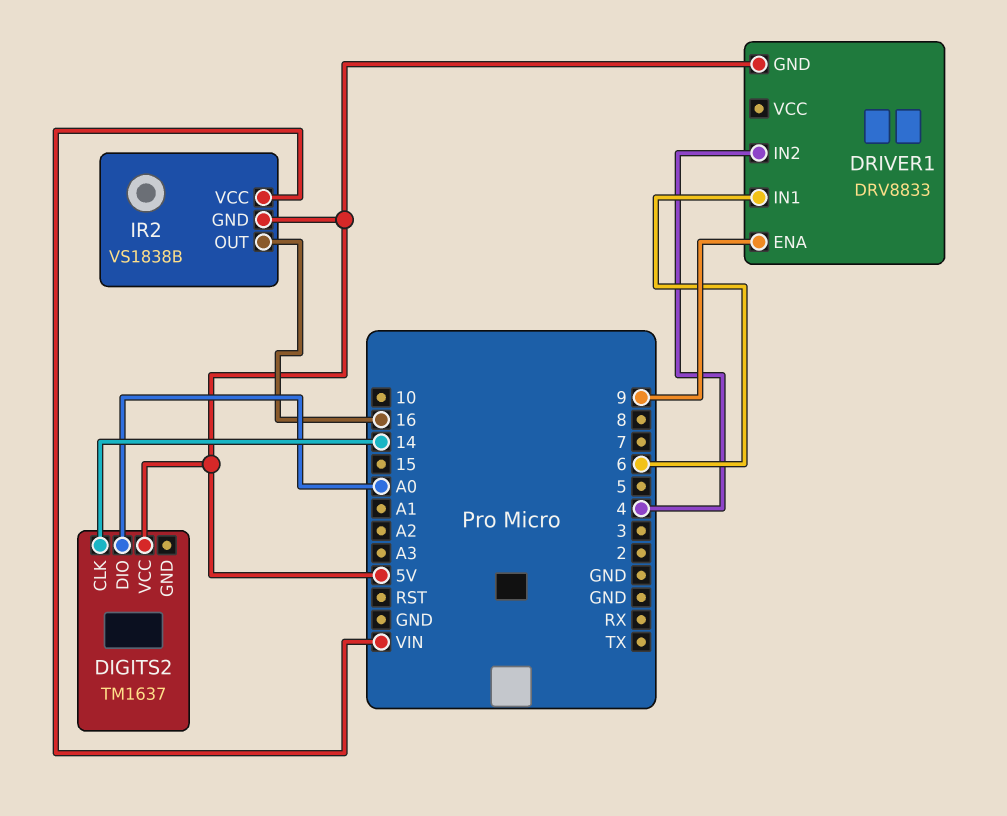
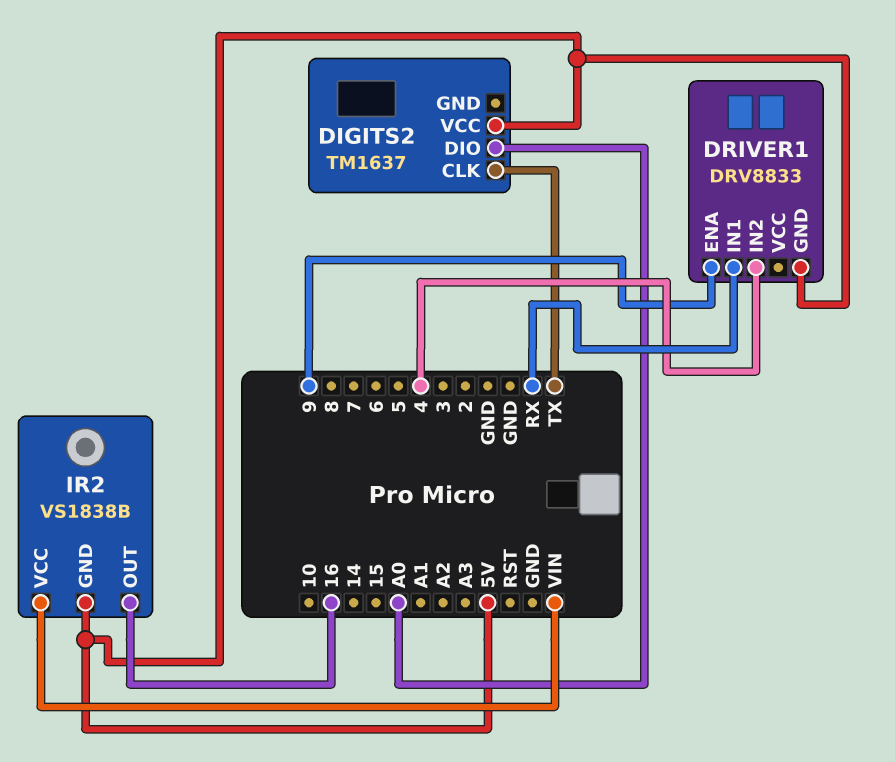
DIGITS2 pin CLK: 14 -> TX
DRIVER1 pin IN1: 6 -> RX

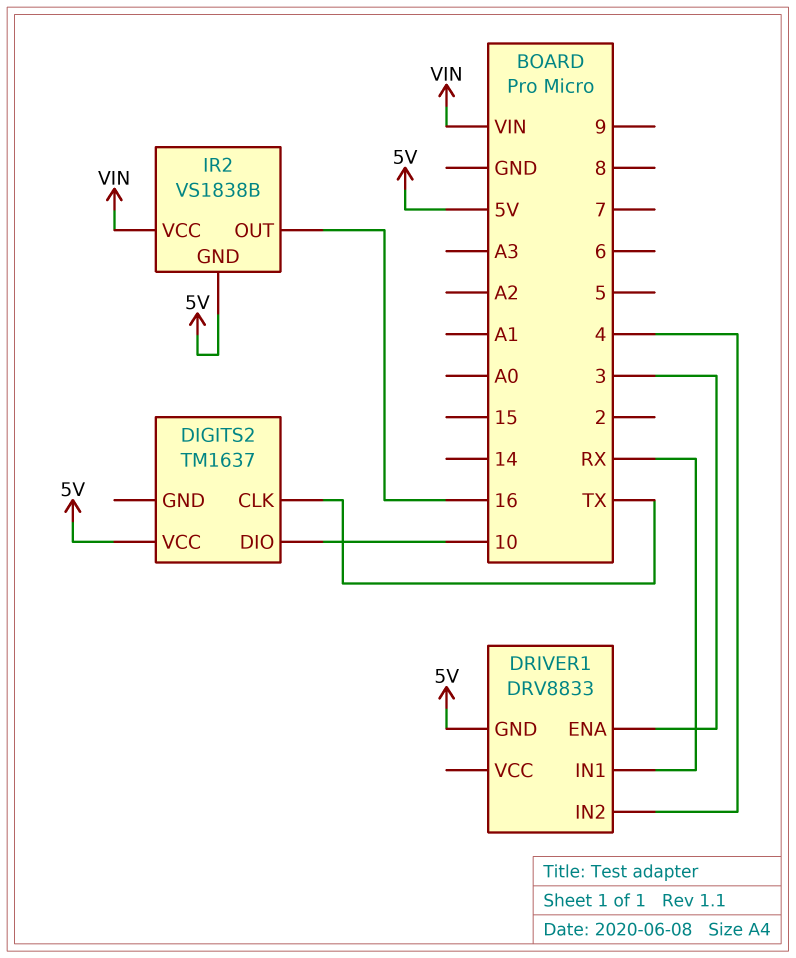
DIGITS2 pin DIO: A0 -> 10
DRIVER1 pin ENA: 9 -> 3

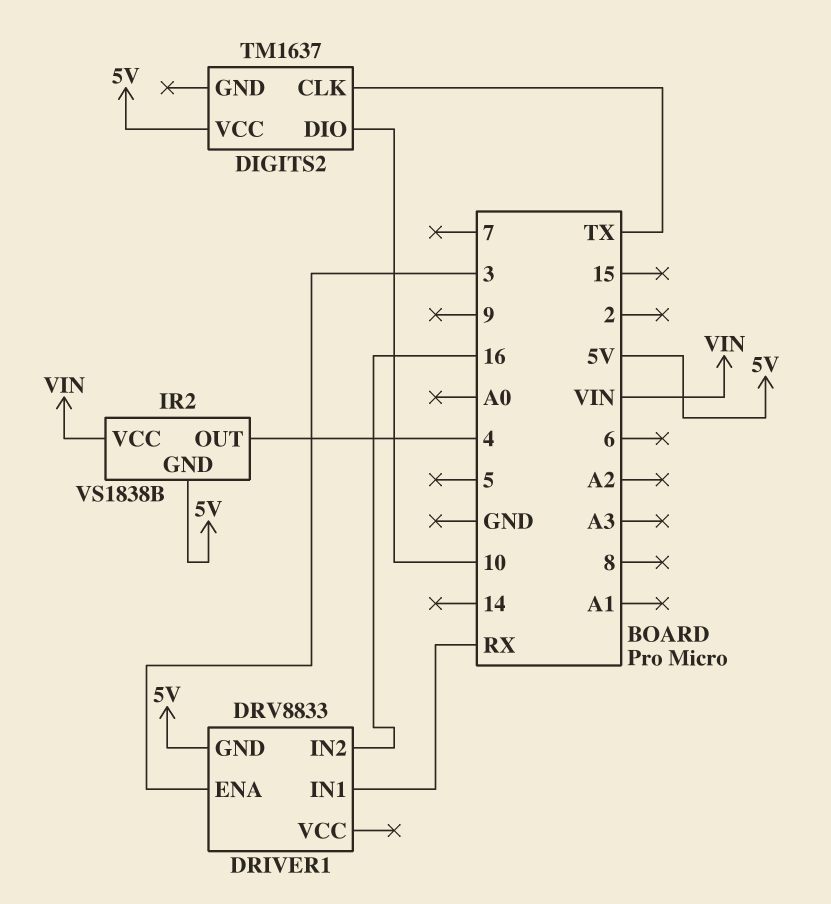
DRIVER1 pin IN2: 4 -> 16
IR2 pin OUT: 16 -> 4

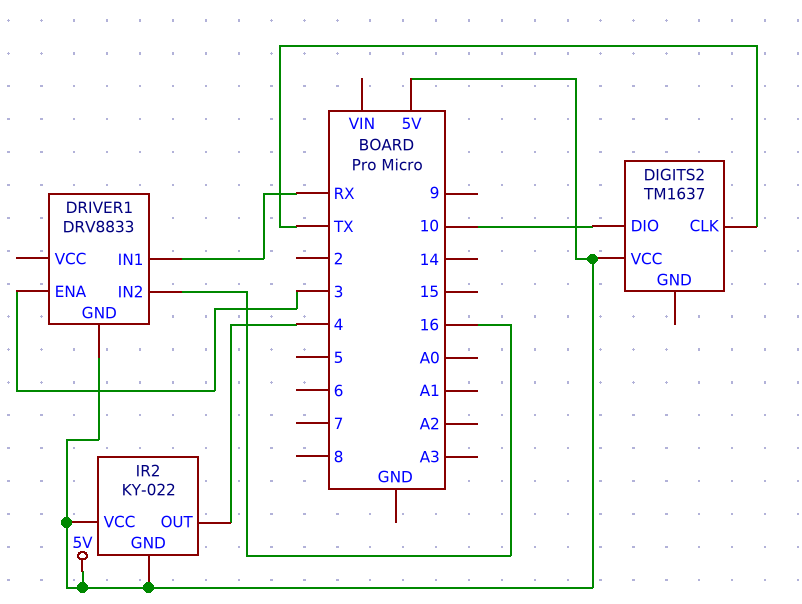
IR2: VS1838B -> KY-022
IR2 pin VCC: VIN -> 5V

